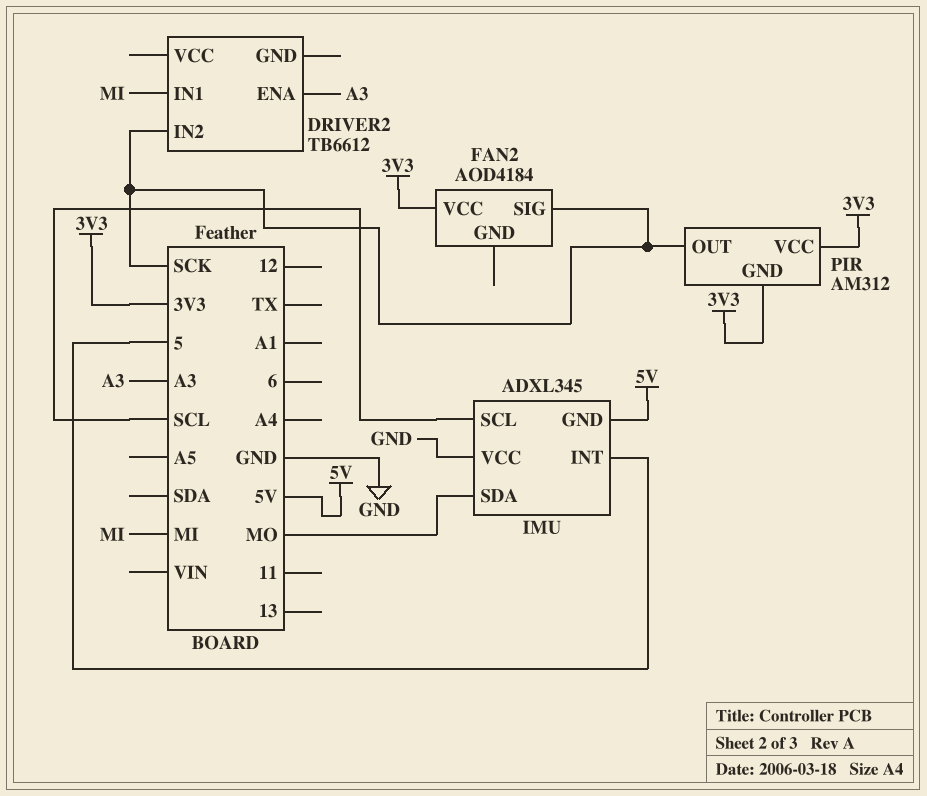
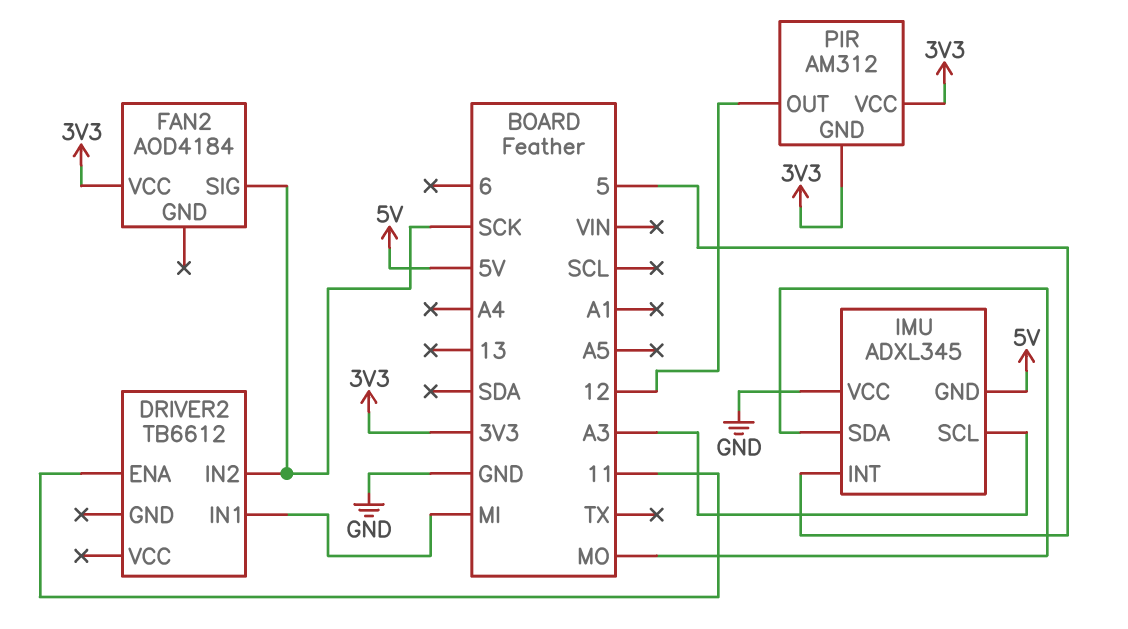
DRIVER2 pin ENA: A3 -> 11
IMU pin SCL: SCL -> A3
PIR pin OUT: SCK -> 12

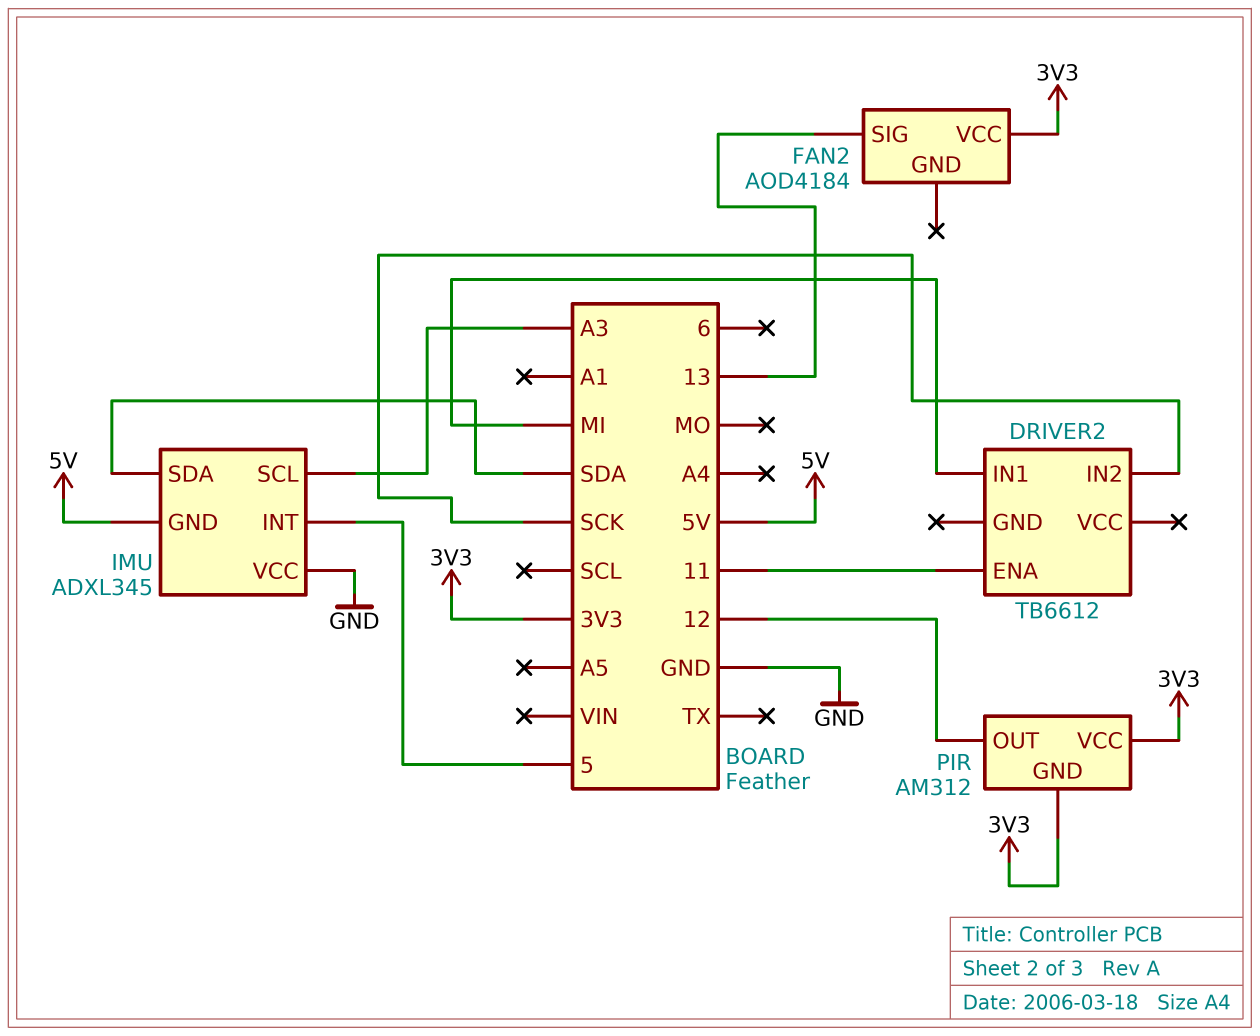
FAN2 pin SIG: SCK -> 13
IMU pin SDA: MO -> SDA

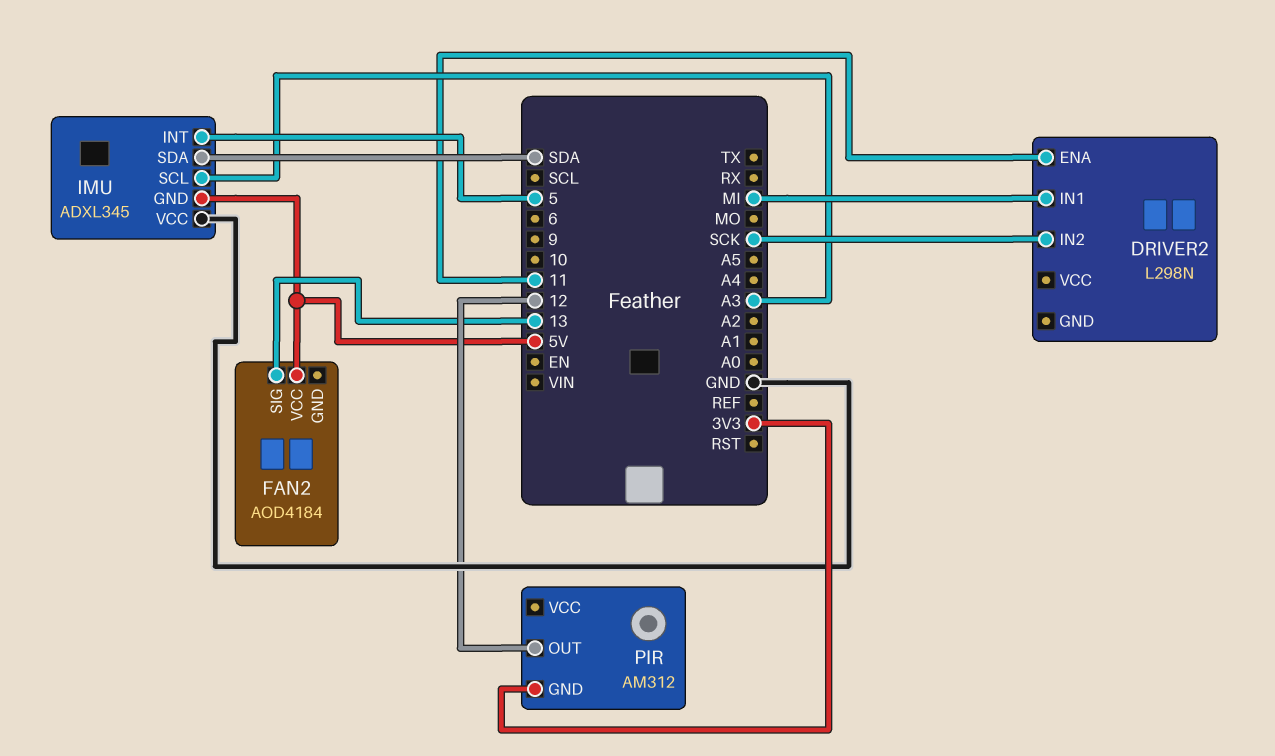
DRIVER2: TB6612 -> L298N
FAN2 pin VCC: 3V3 -> 5V
PIR pin VCC: 3V3 -> none

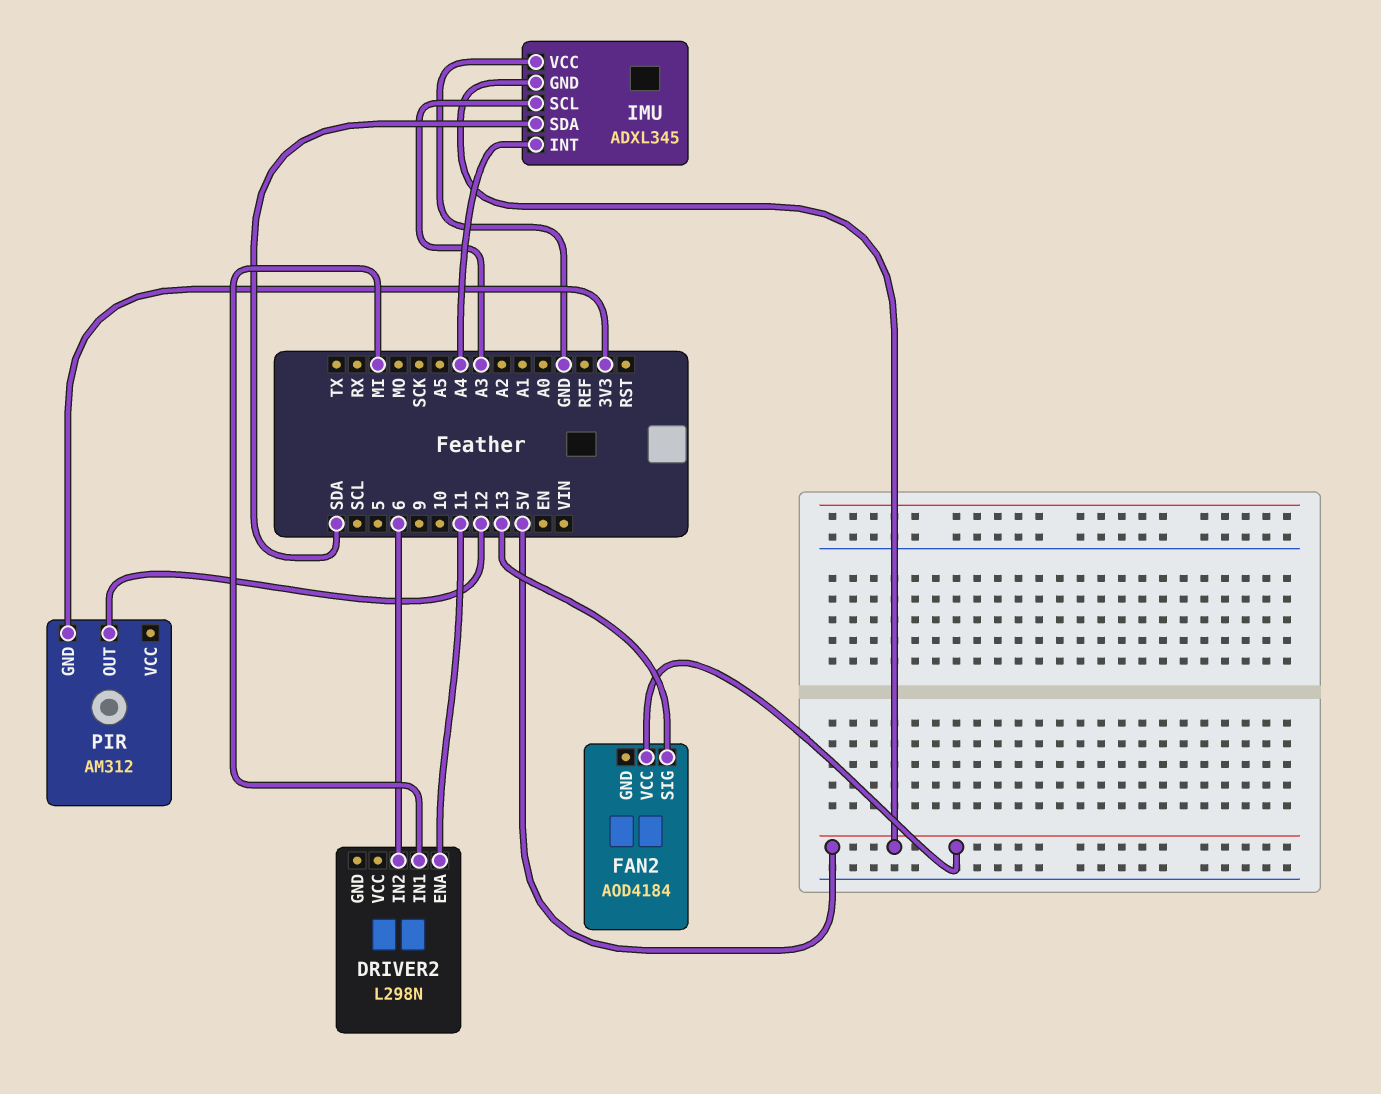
DRIVER2 pin IN2: SCK -> 6
IMU pin INT: 5 -> A4

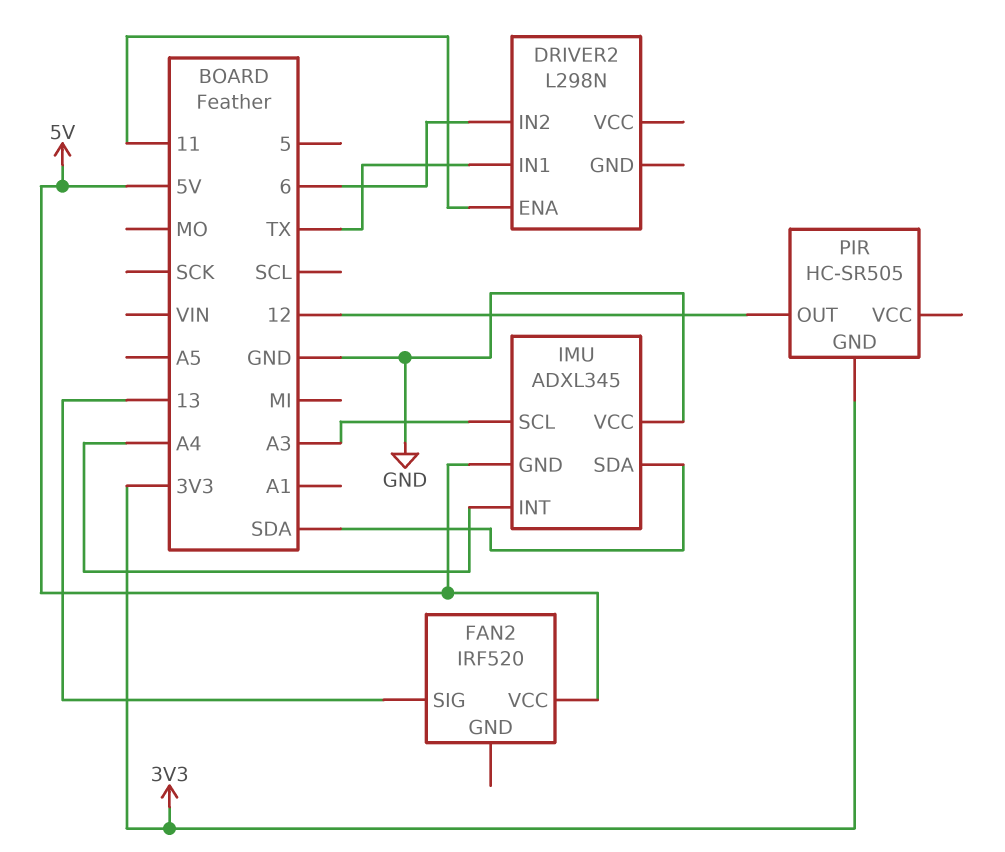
DRIVER2 pin IN1: MI -> TX
FAN2: AOD4184 -> IRF520
PIR: AM312 -> HC-SR505

